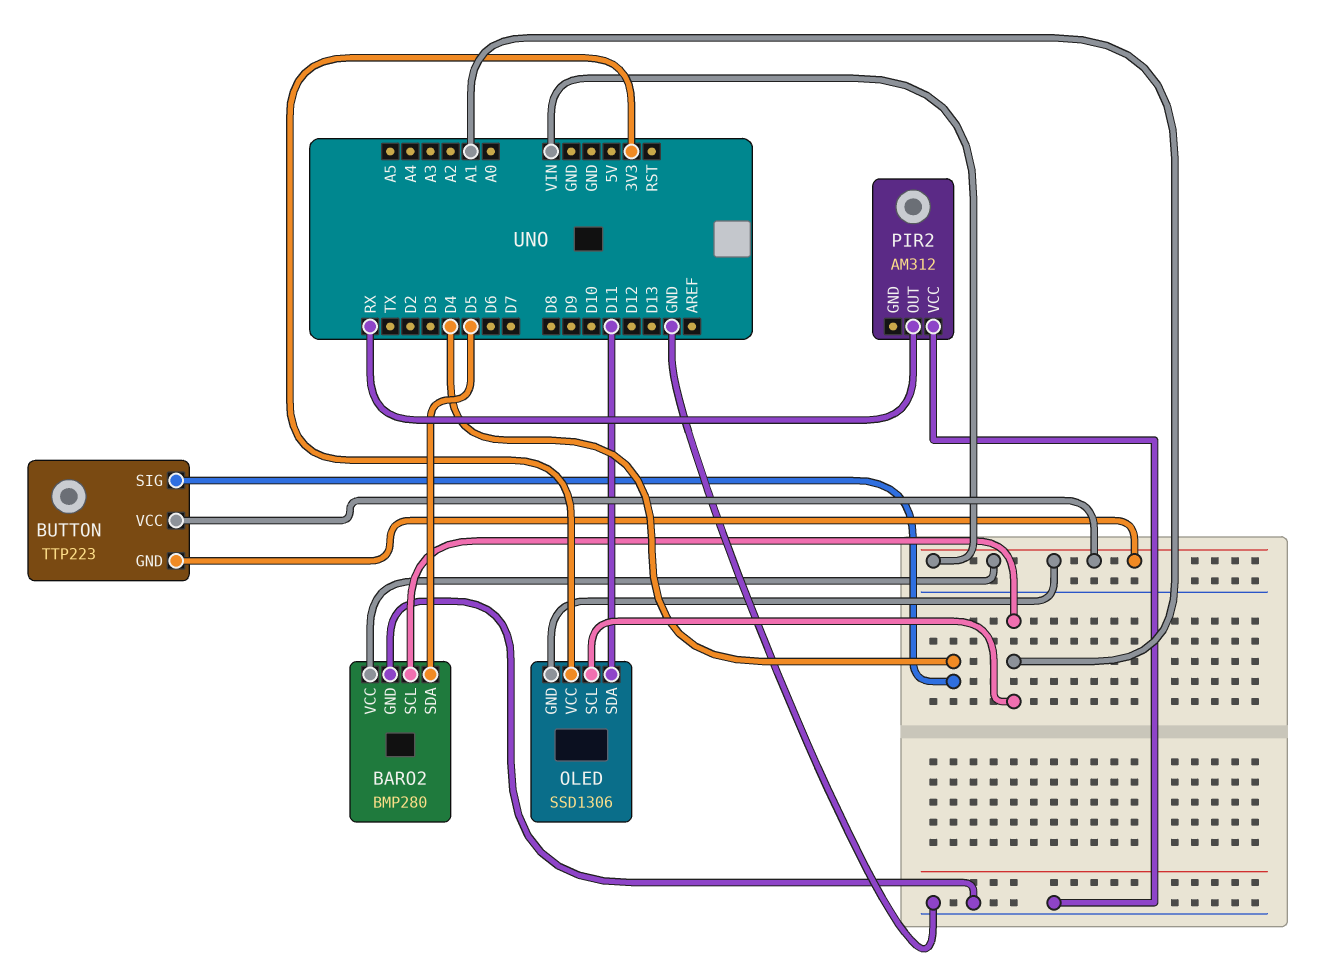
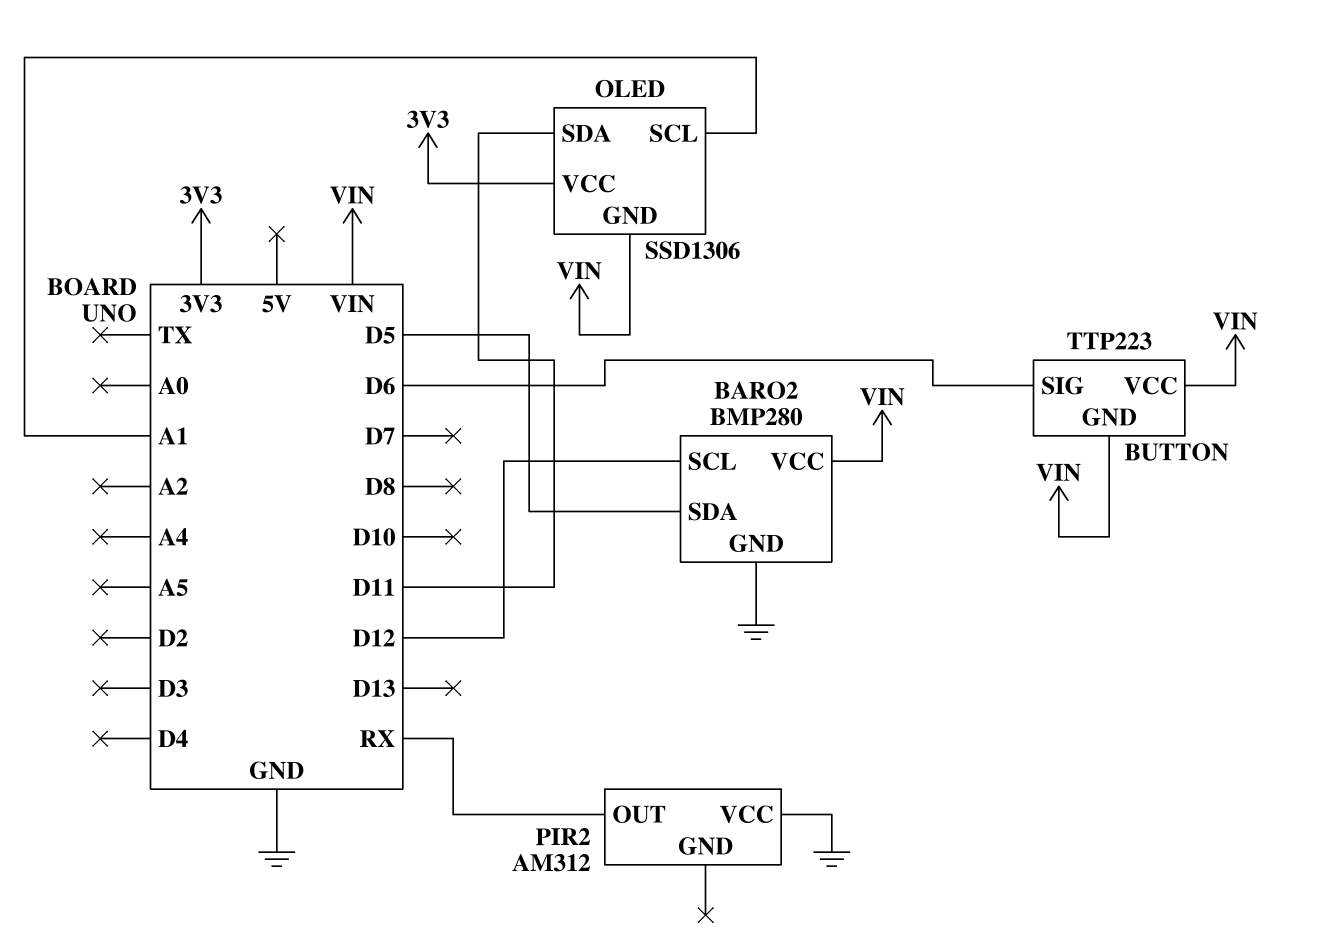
BARO2 pin SCL: A1 -> D12
BUTTON pin SIG: D4 -> D6

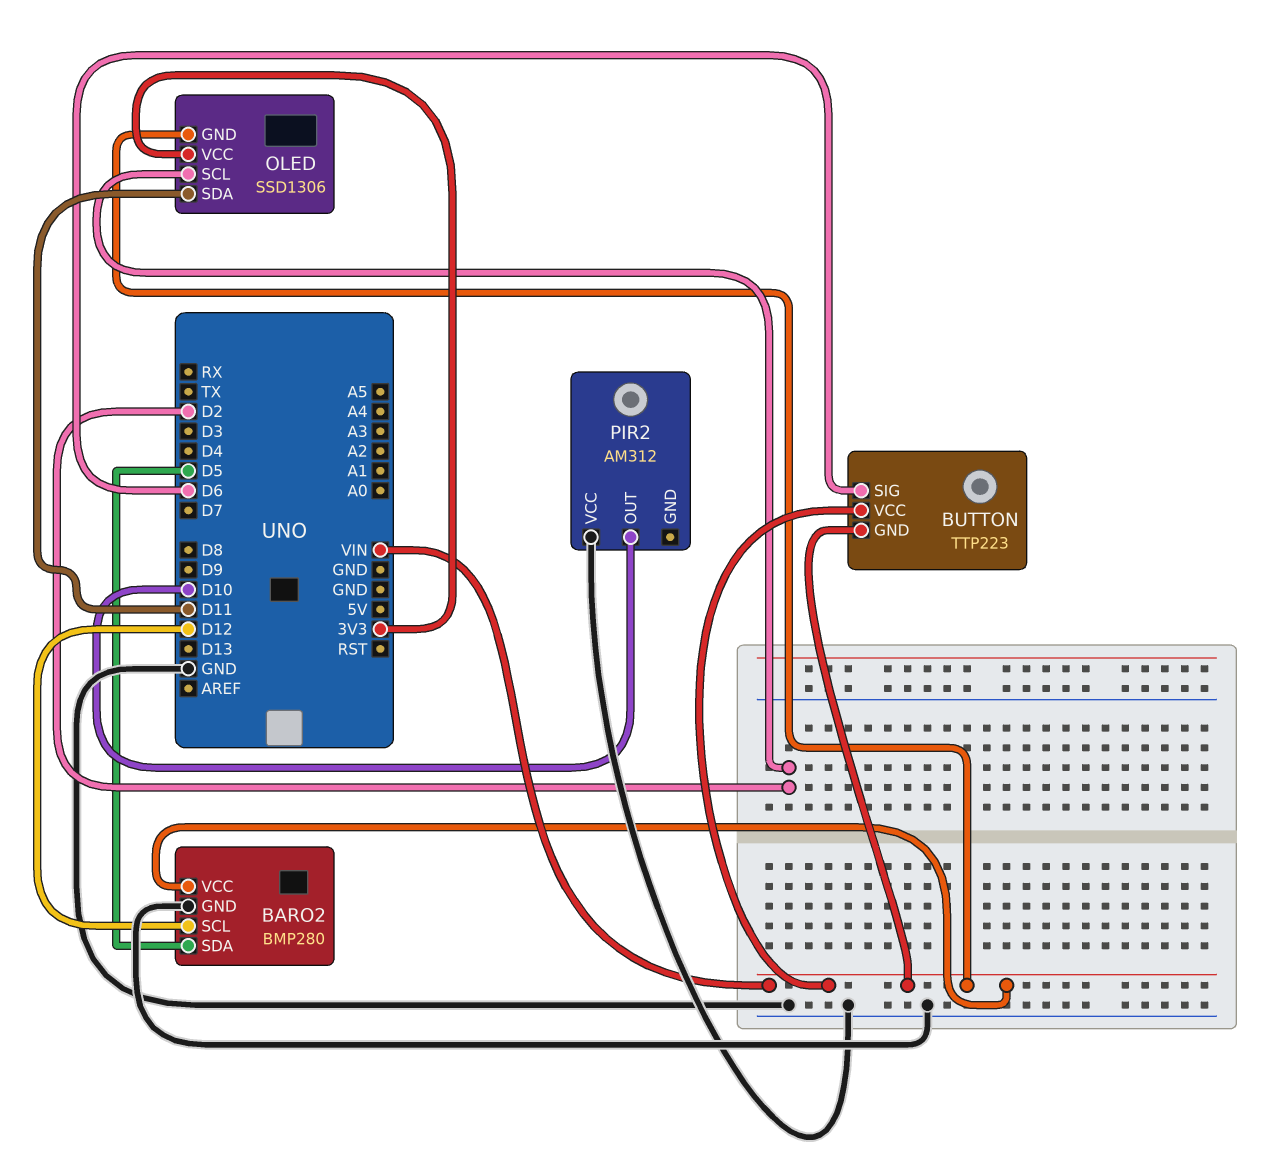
OLED pin SCL: A1 -> D2
PIR2 pin OUT: RX -> D10

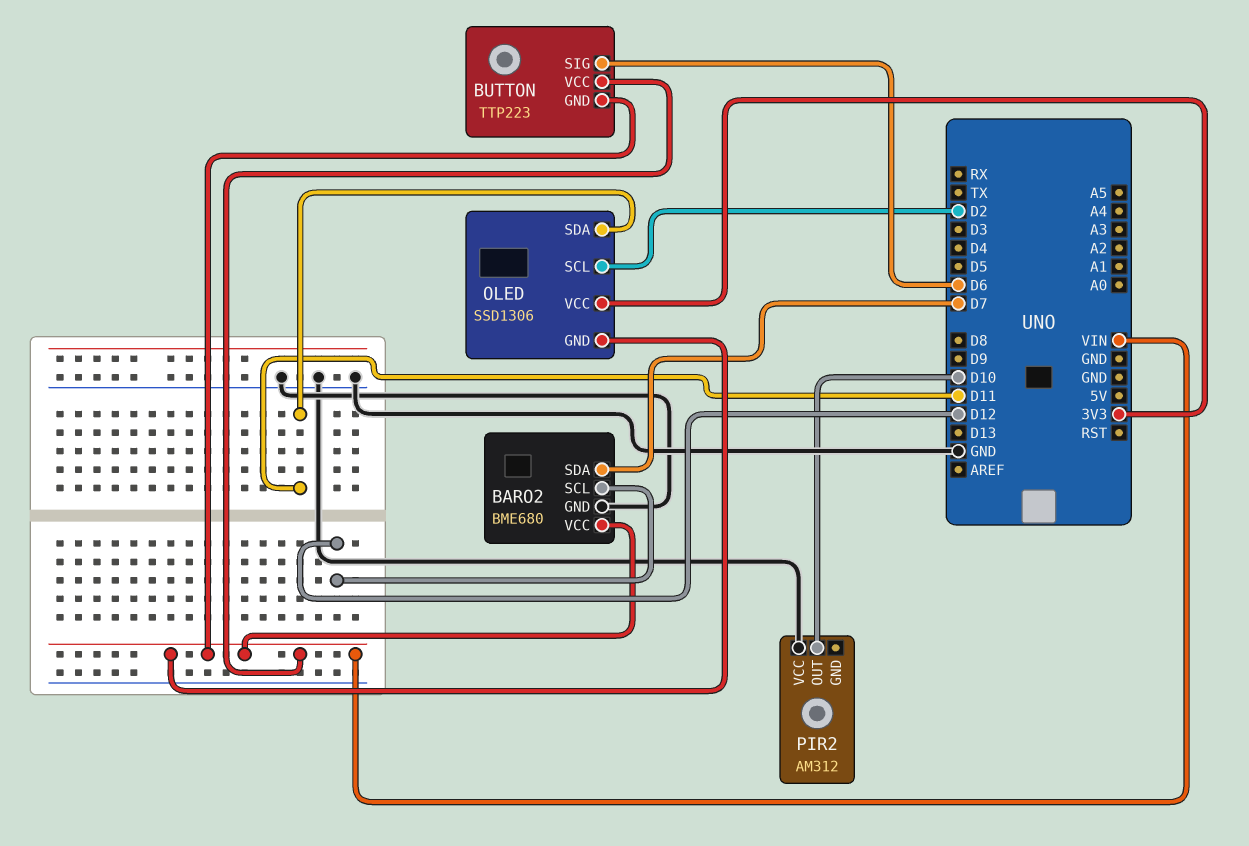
BARO2: BMP280 -> BME680
BARO2 pin SDA: D5 -> D7

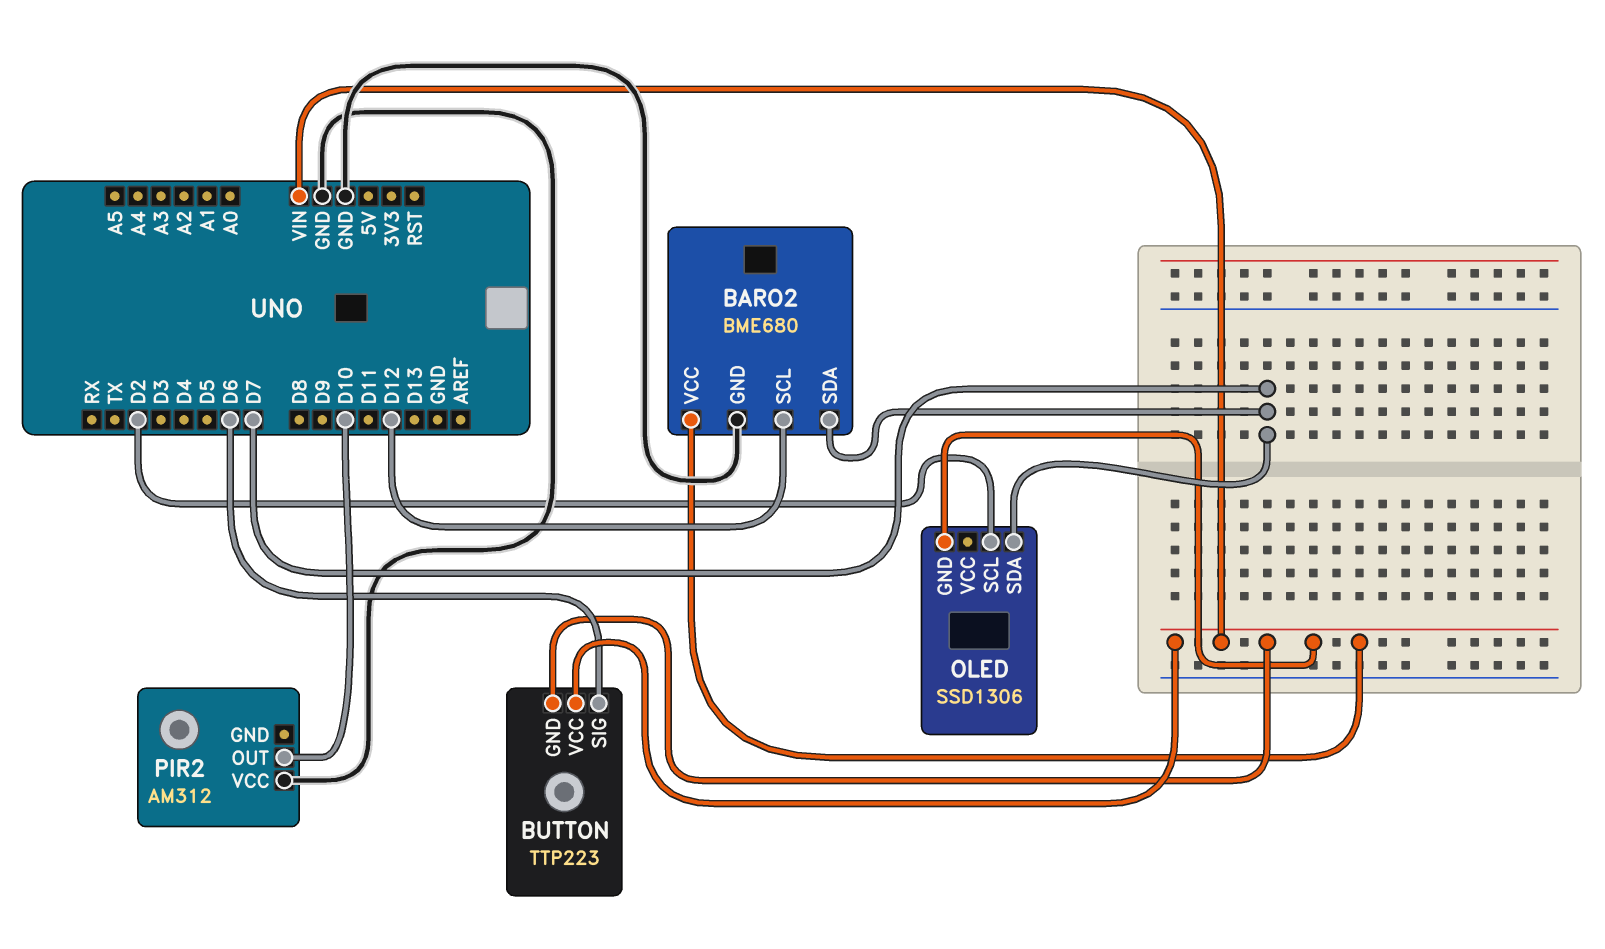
OLED pin SDA: D11 -> D7
OLED pin VCC: 3V3 -> none

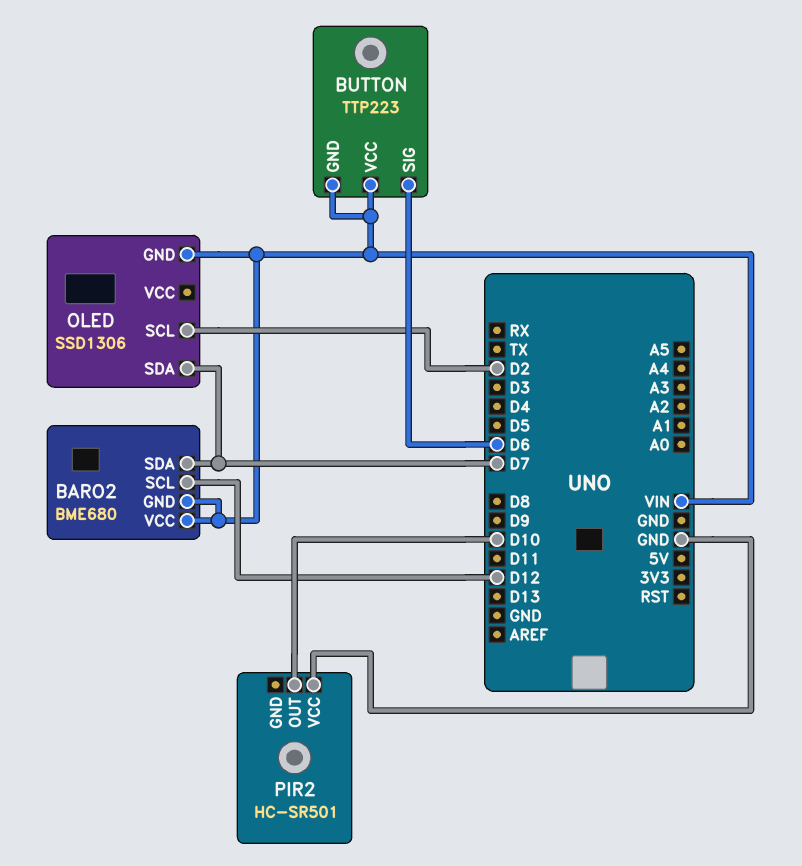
BARO2 pin GND: GND -> VIN
PIR2: AM312 -> HC-SR501

